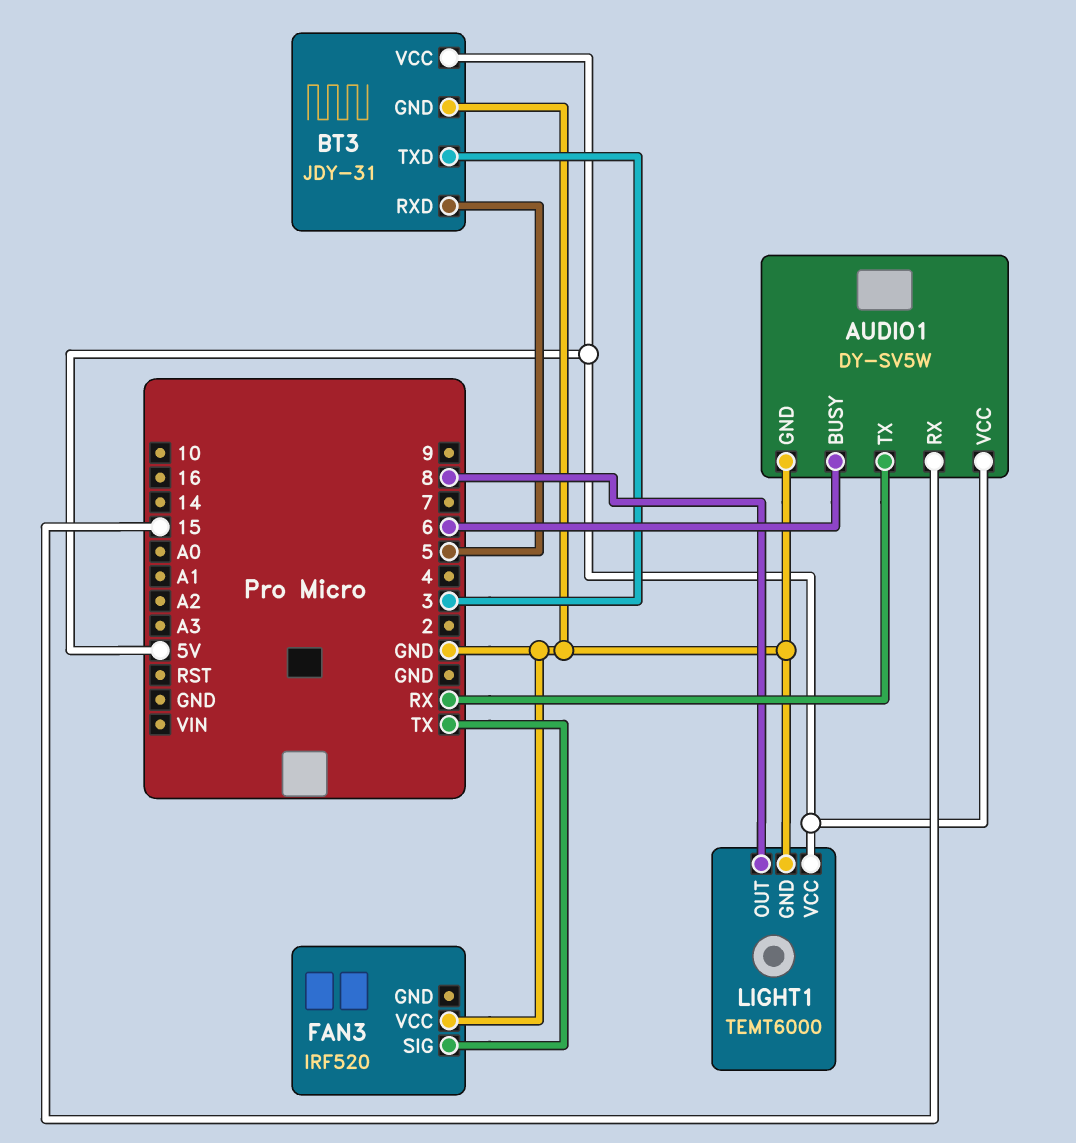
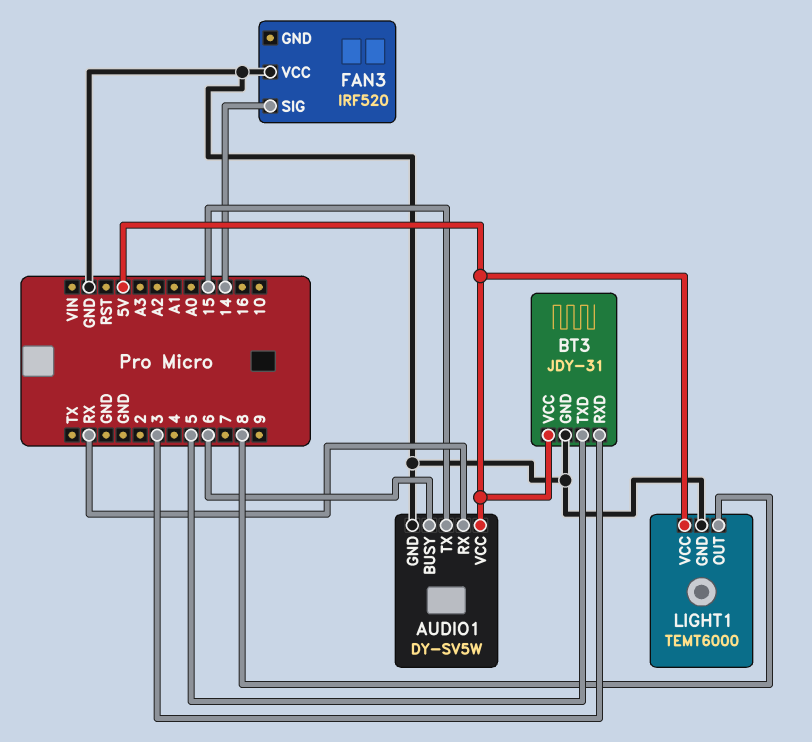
AUDIO1 pin RX: 15 -> RX
AUDIO1 pin TX: RX -> 15
BT3 pin RXD: 5 -> 3
BT3 pin TXD: 3 -> 5
FAN3 pin SIG: TX -> 14

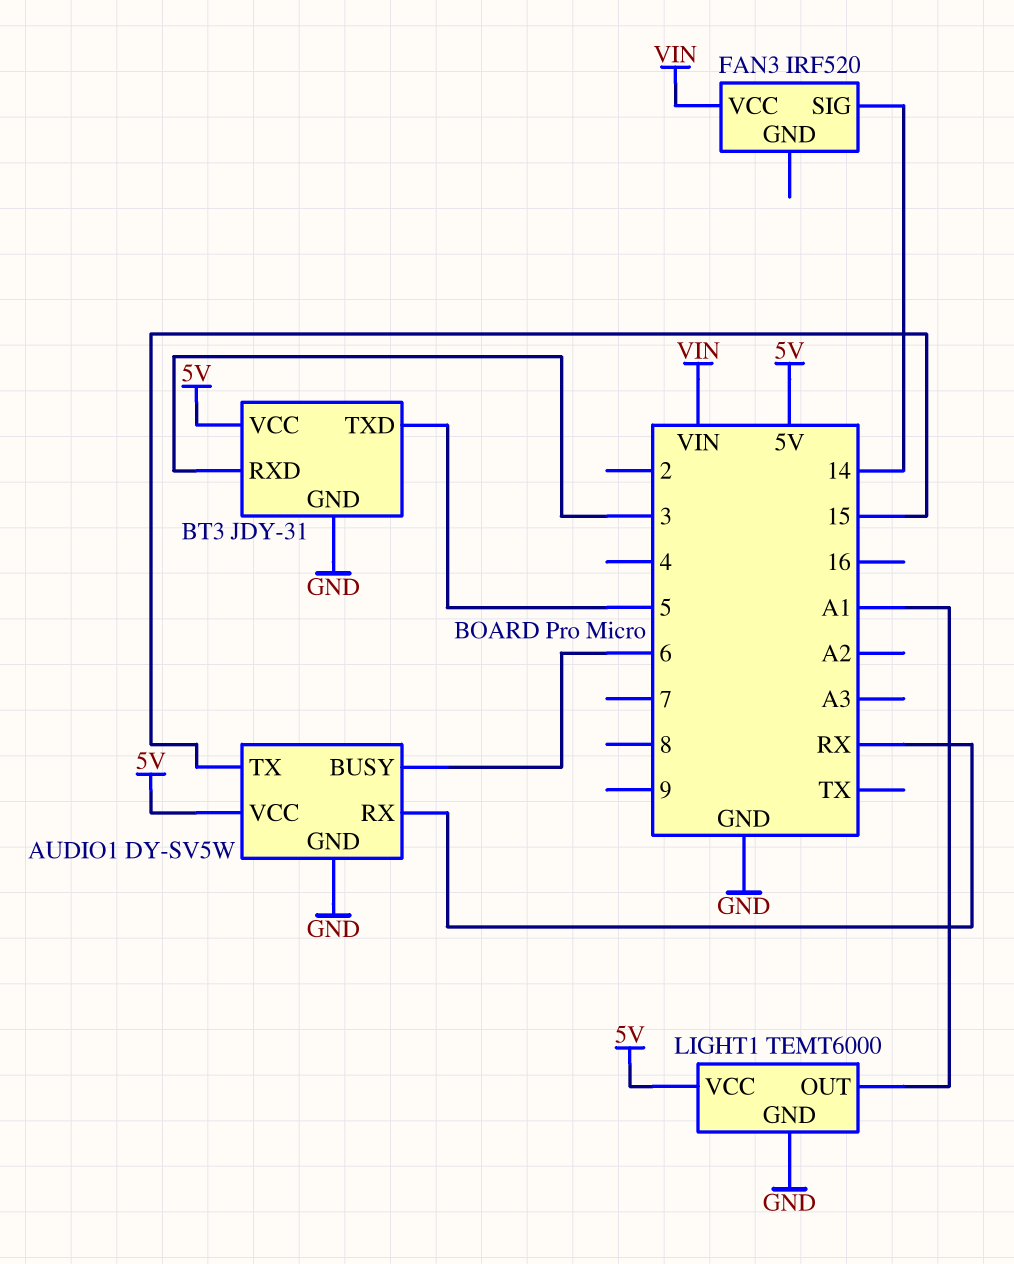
FAN3 pin VCC: GND -> VIN
LIGHT1 pin OUT: 8 -> A1

